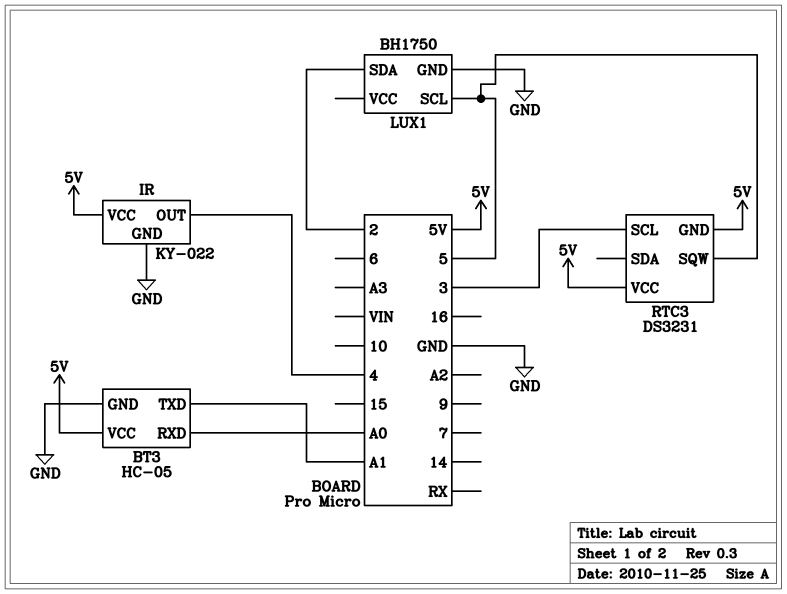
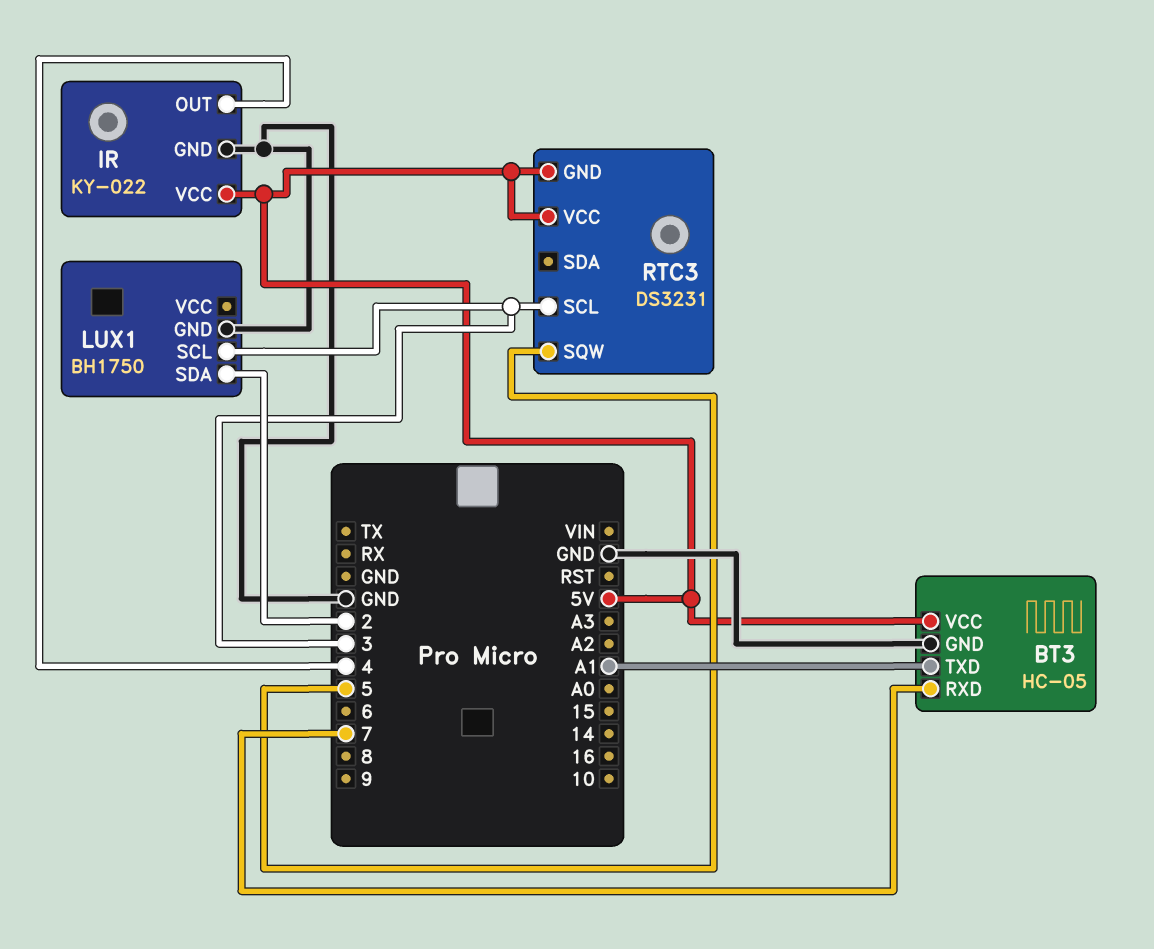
BT3 pin RXD: A0 -> 7
LUX1 pin SCL: 5 -> 3

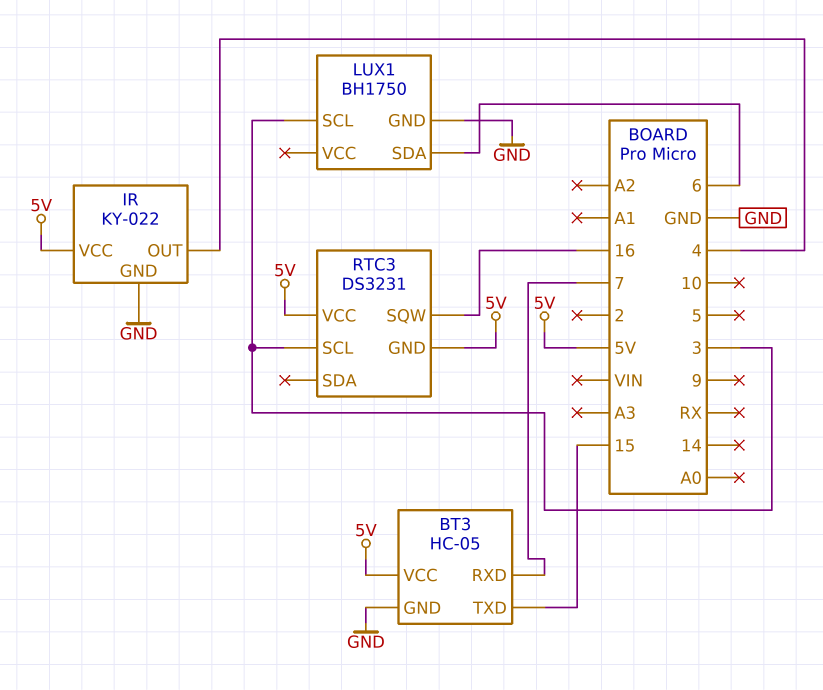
BT3 pin TXD: A1 -> 15
LUX1 pin SDA: 2 -> 6
RTC3 pin SQW: 5 -> 16

